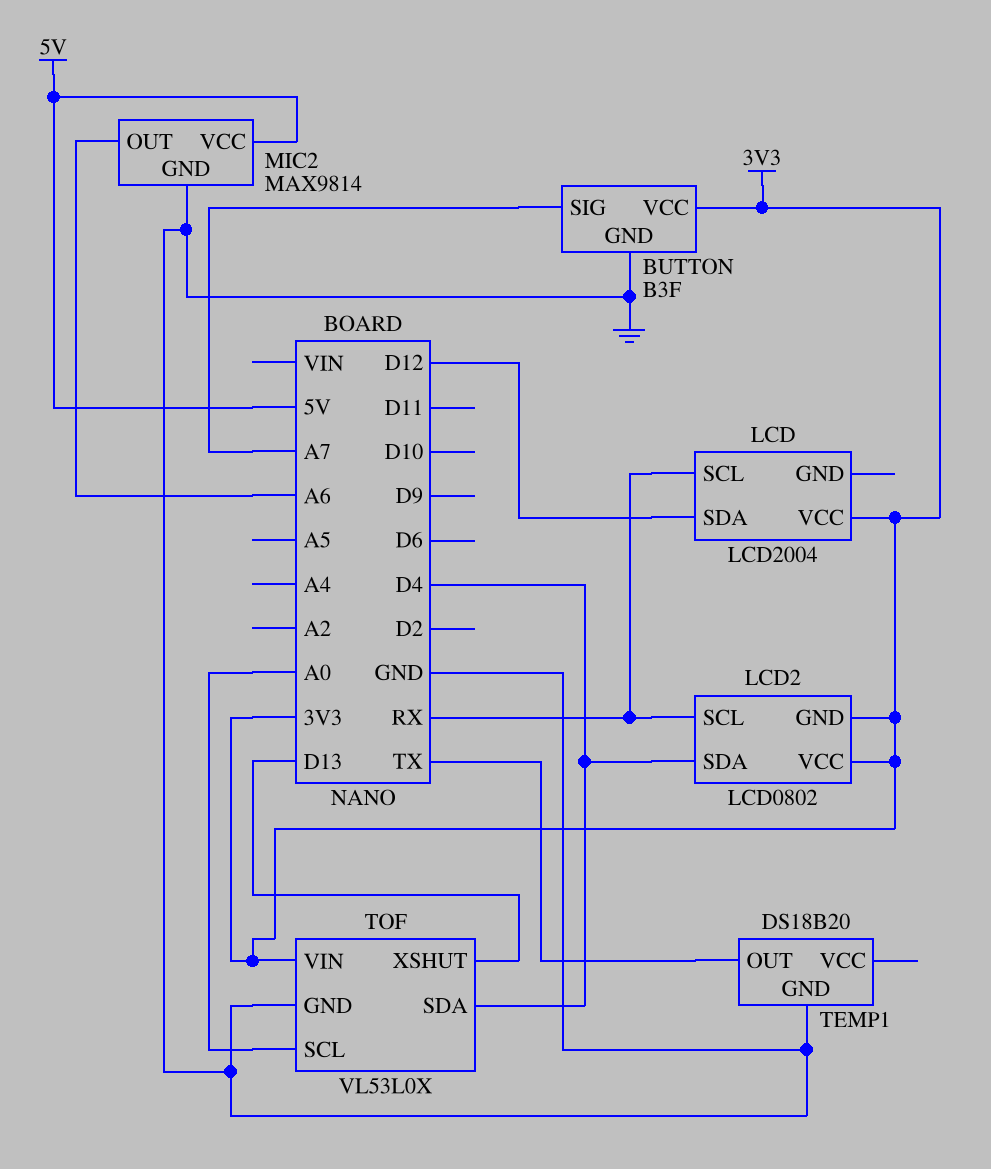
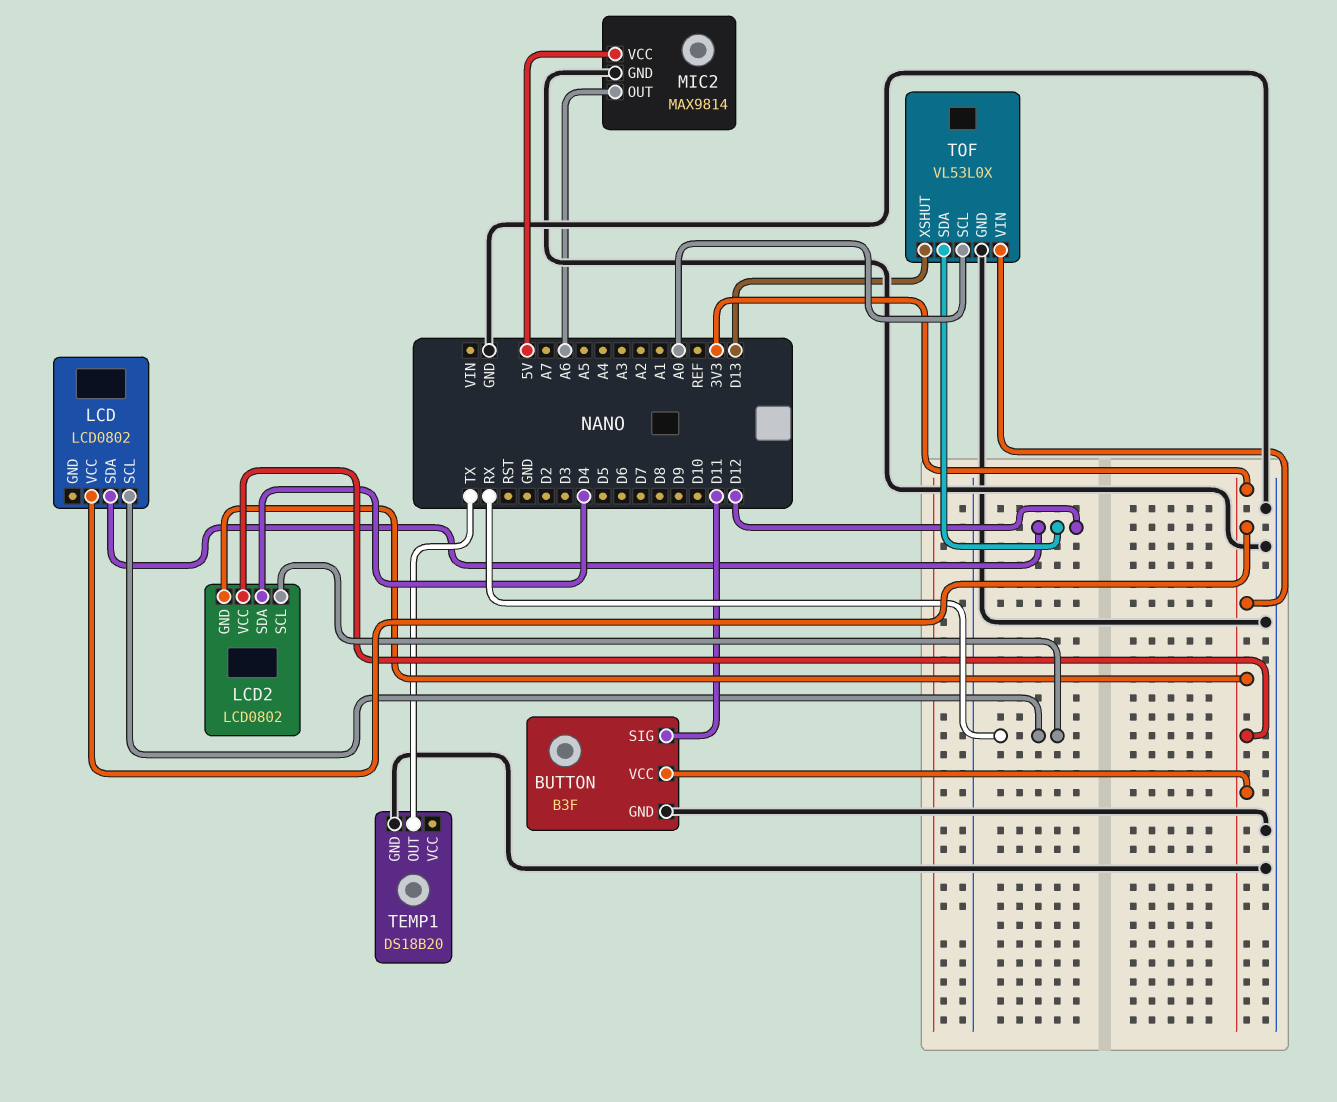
BUTTON pin SIG: A7 -> D11
LCD: LCD2004 -> LCD0802
TOF pin SDA: D4 -> D12

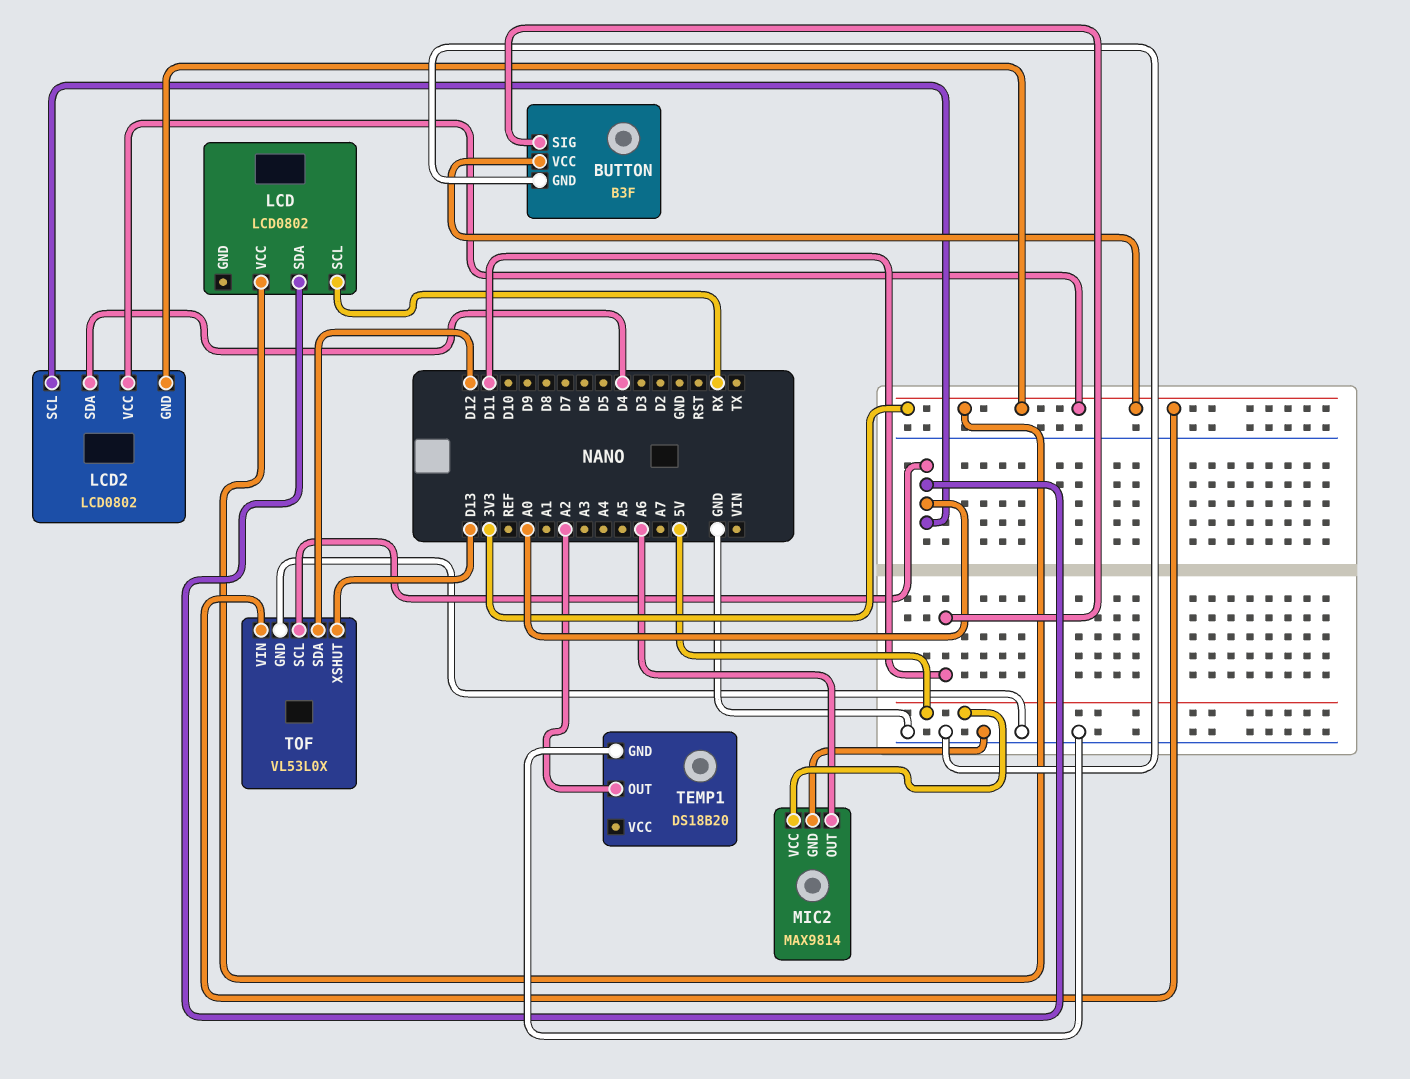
LCD pin SDA: D12 -> A0
LCD2 pin SCL: RX -> A0
TEMP1 pin OUT: TX -> A2

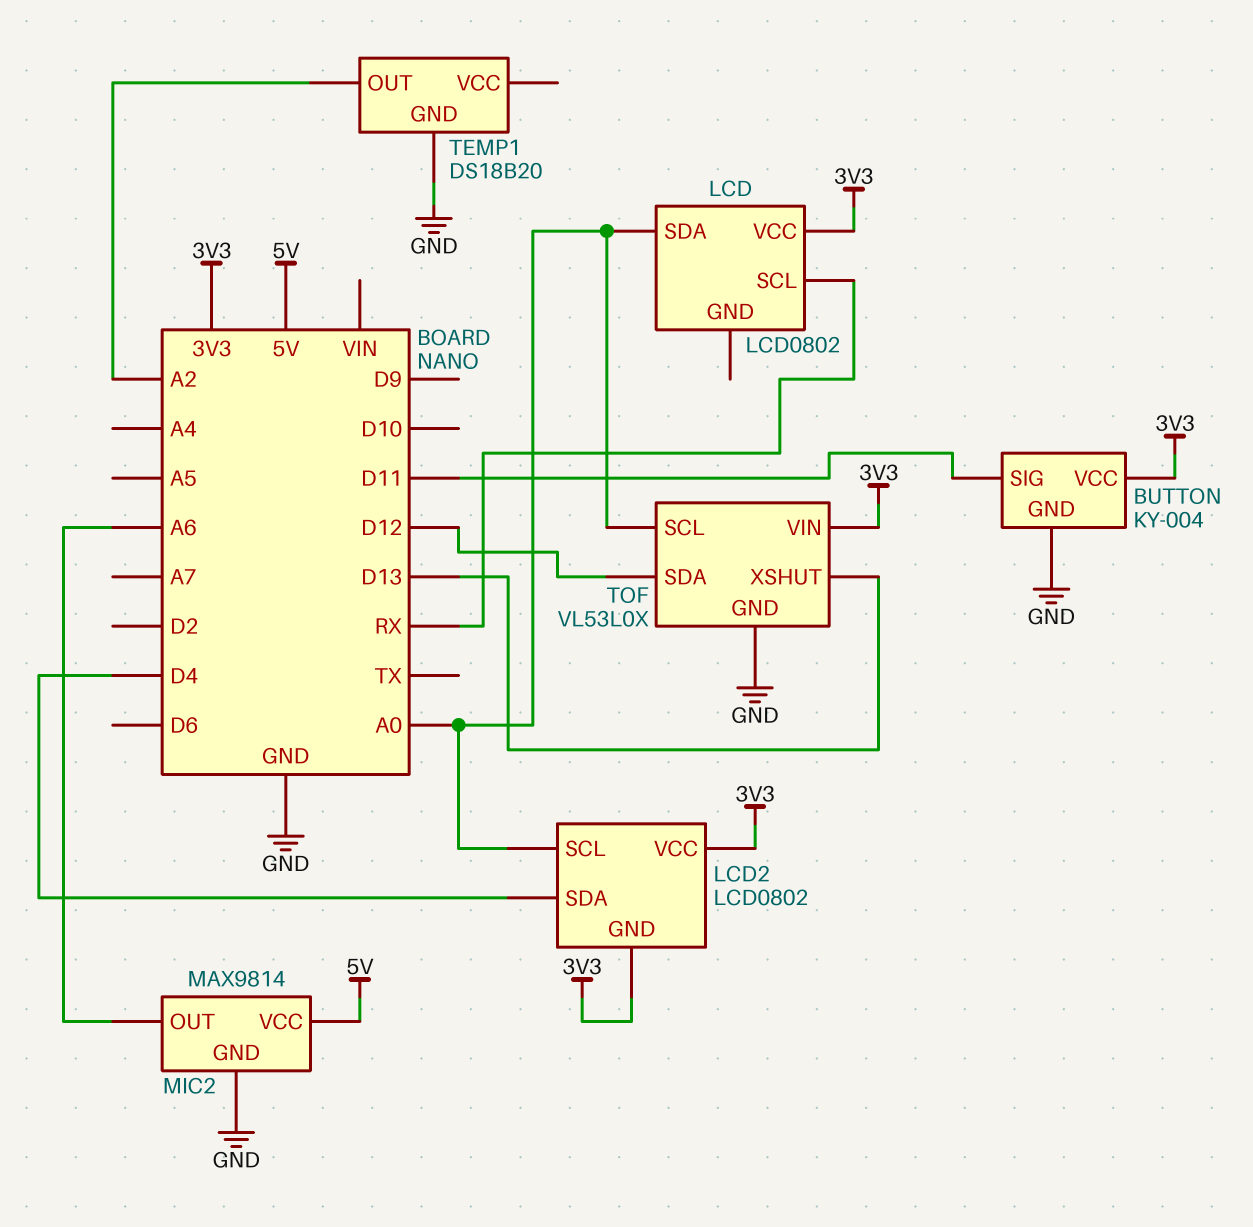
BUTTON: B3F -> KY-004

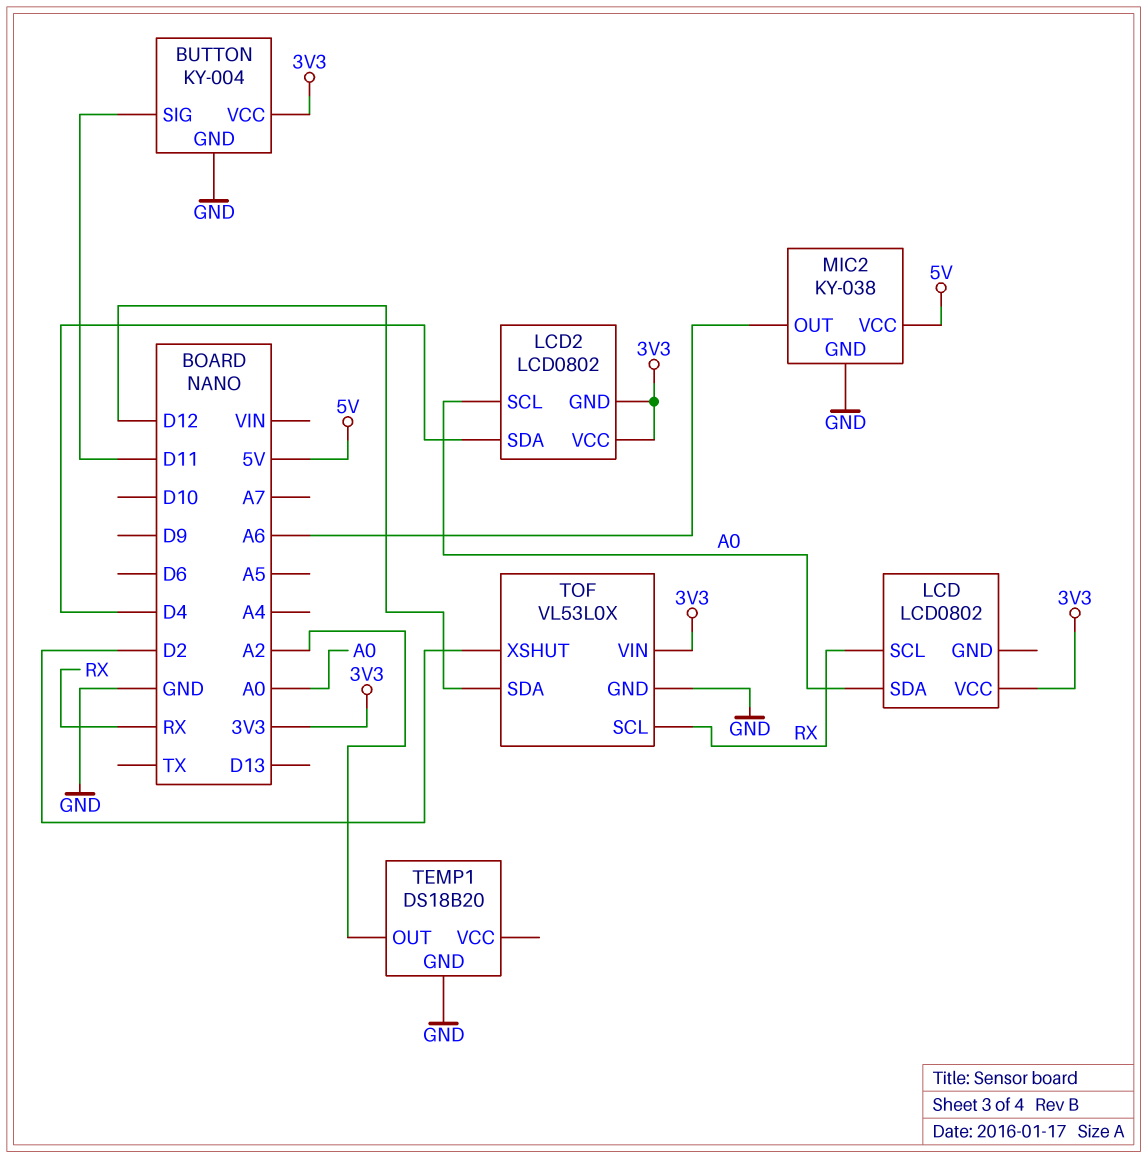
MIC2: MAX9814 -> KY-038
TOF pin SCL: A0 -> RX
TOF pin XSHUT: D13 -> D2

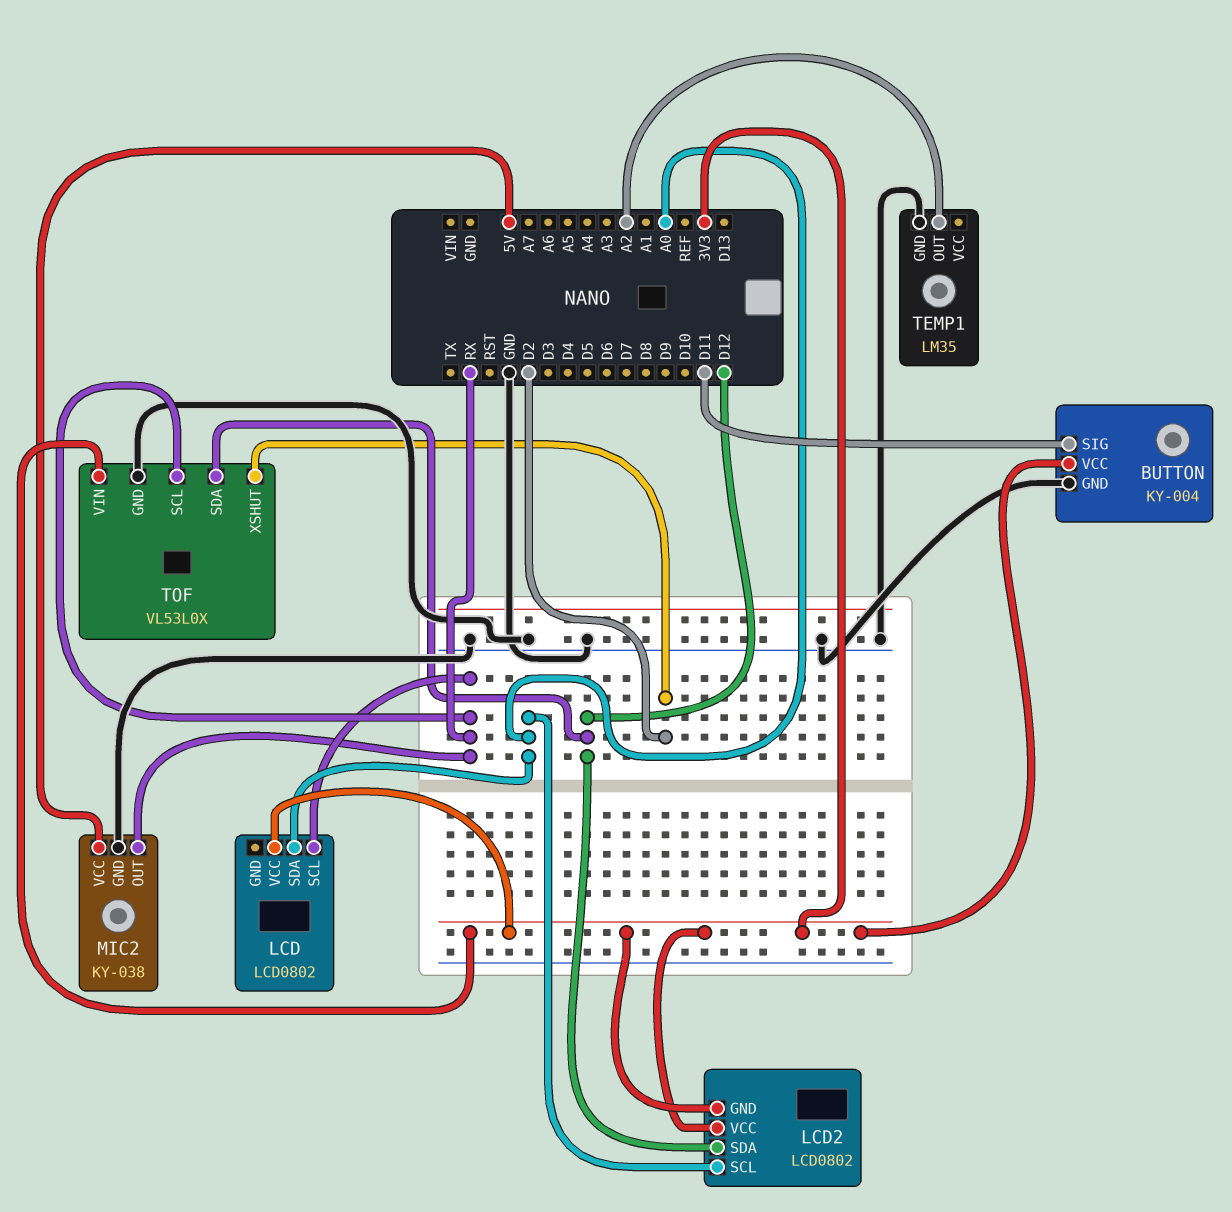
LCD2 pin SDA: D4 -> D12
MIC2 pin OUT: A6 -> RX
TEMP1: DS18B20 -> LM35

